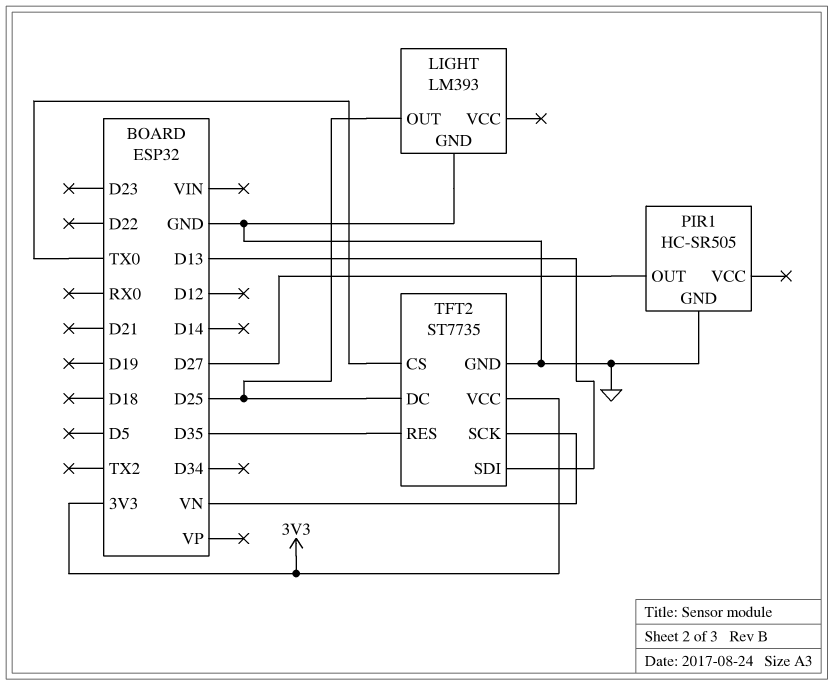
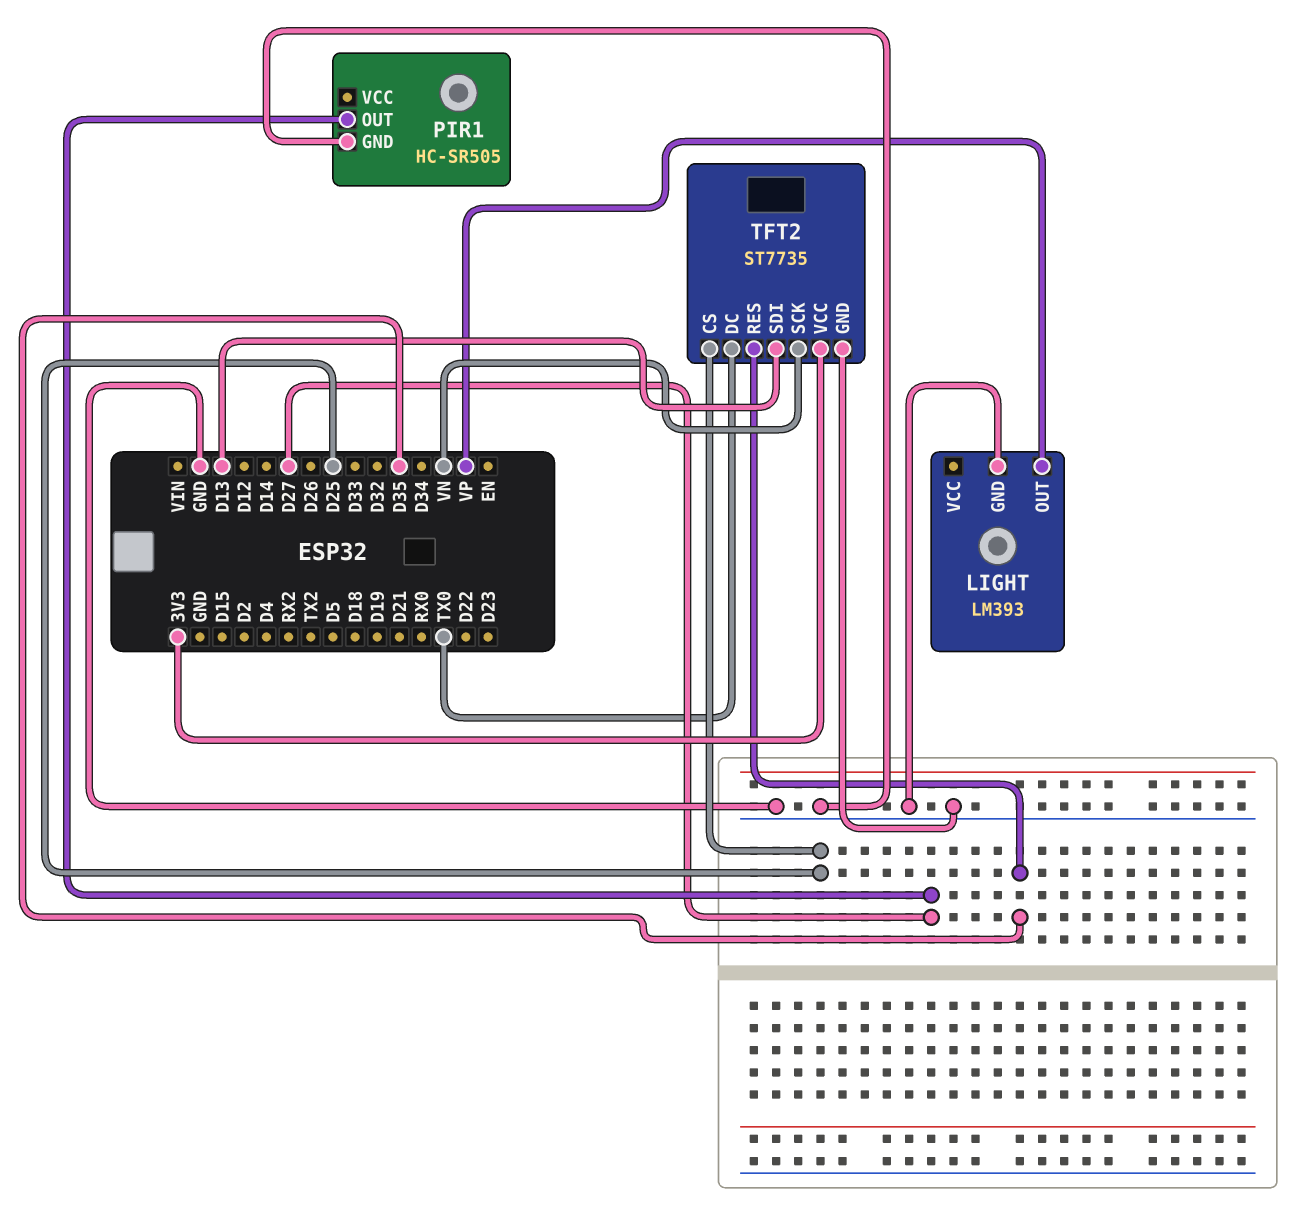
LIGHT pin OUT: D25 -> VP
TFT2 pin CS: TX0 -> D25
TFT2 pin DC: D25 -> TX0

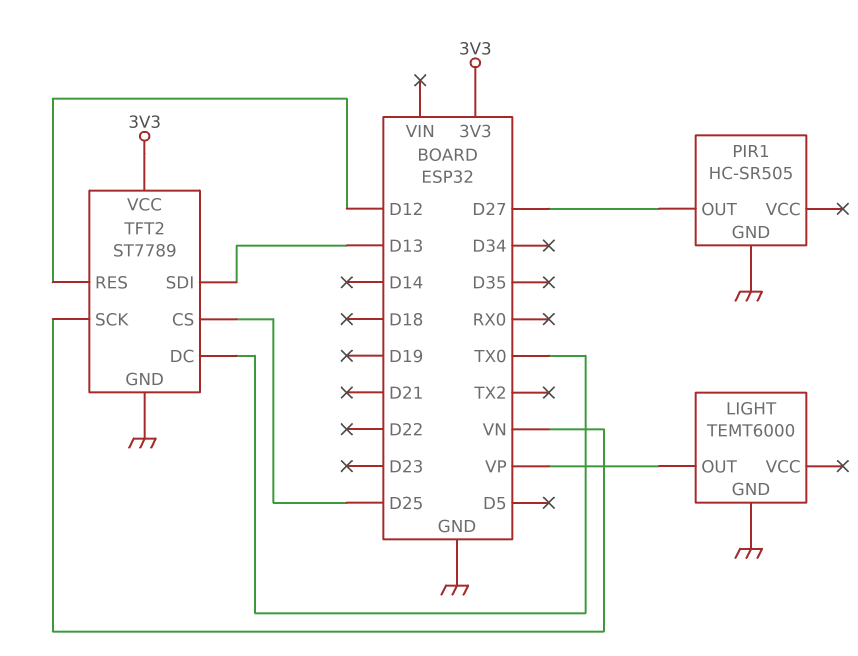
LIGHT: LM393 -> TEMT6000
TFT2: ST7735 -> ST7789
TFT2 pin RES: D35 -> D12

